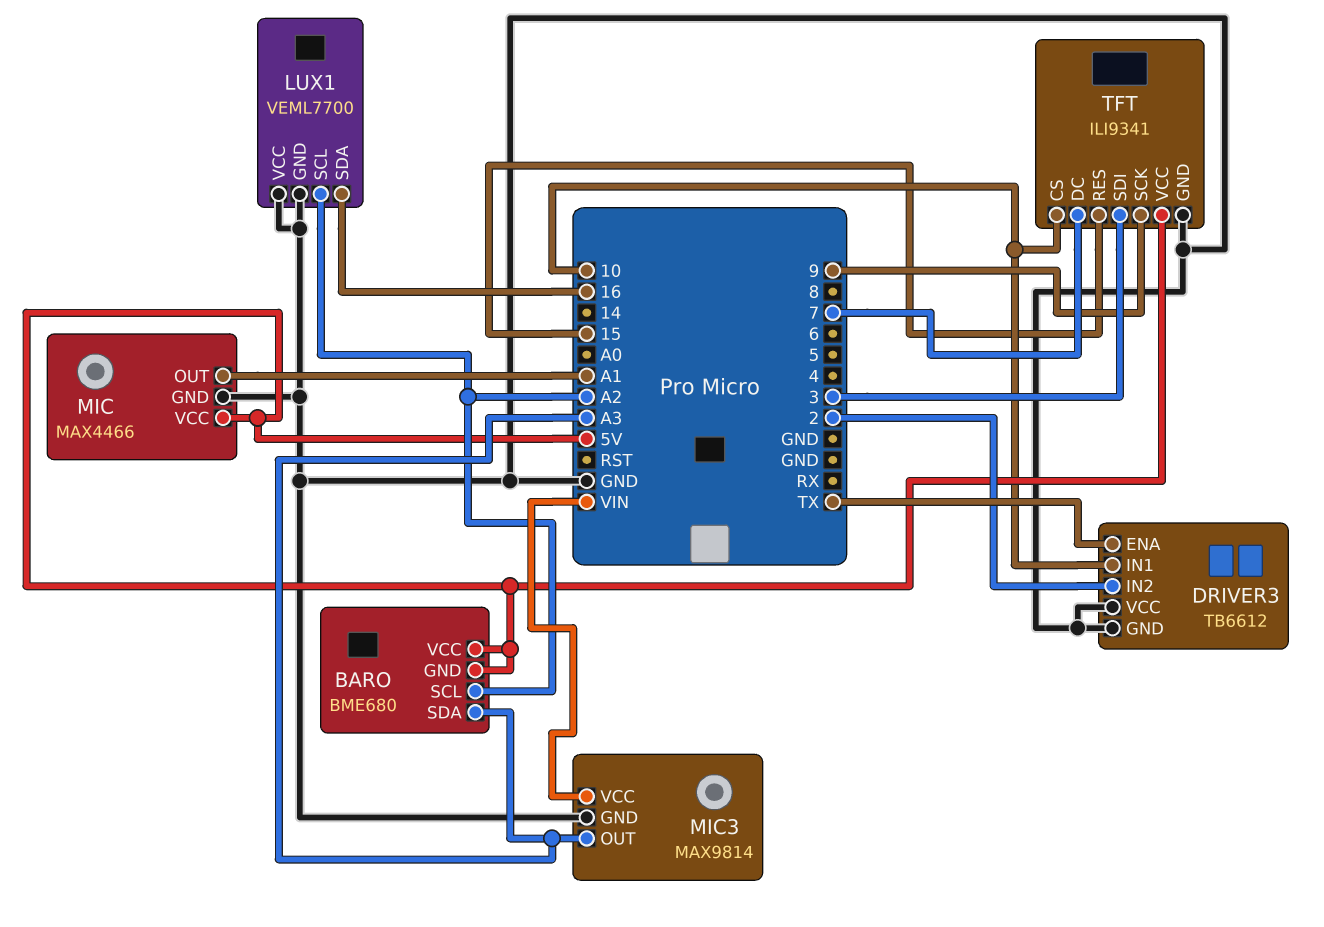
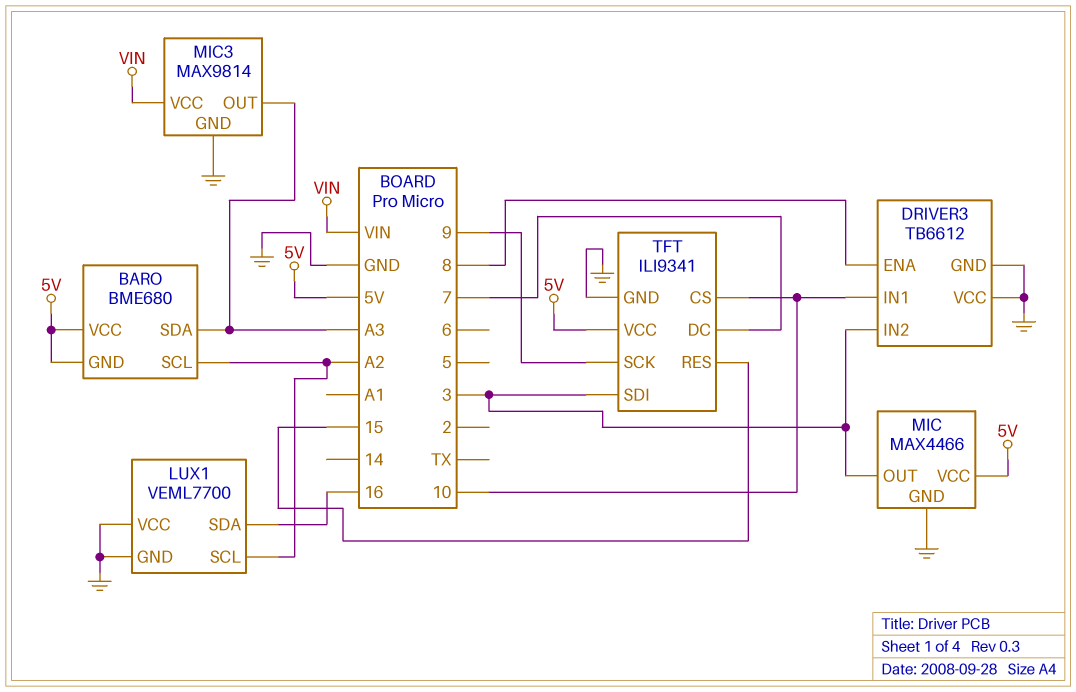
DRIVER3 pin ENA: TX -> 8
DRIVER3 pin IN2: 2 -> 3
MIC pin OUT: A1 -> 3

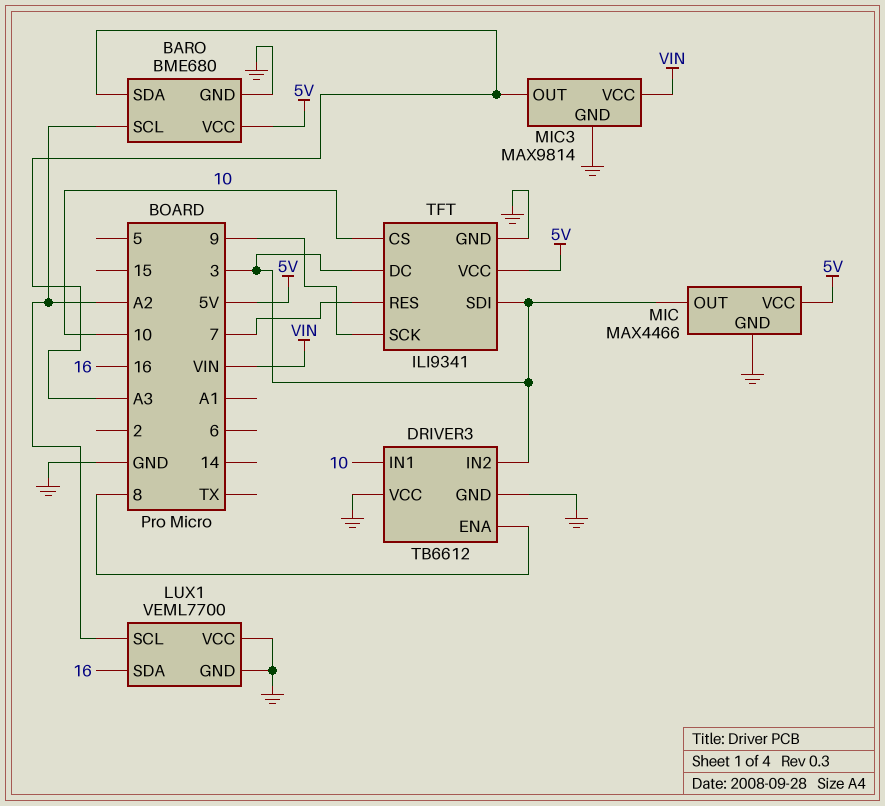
BARO pin GND: 5V -> GND
TFT pin DC: 7 -> 3
TFT pin RES: 15 -> 7

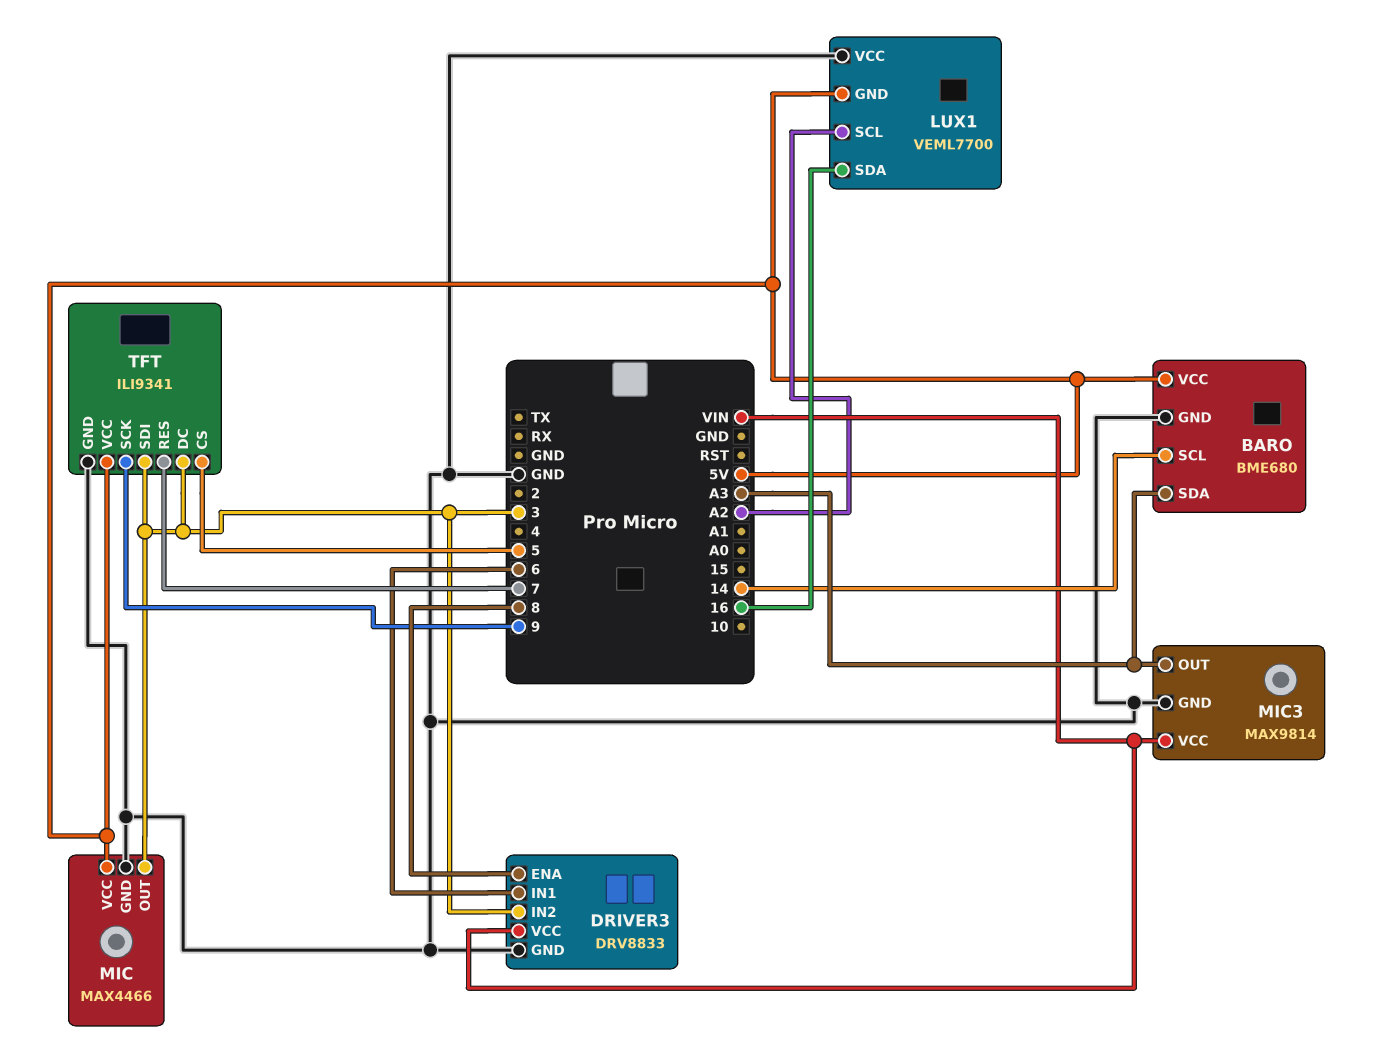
BARO pin SCL: A2 -> 14
DRIVER3: TB6612 -> DRV8833
DRIVER3 pin IN1: 10 -> 6
DRIVER3 pin VCC: GND -> VIN
LUX1 pin GND: GND -> 5V
TFT pin CS: 10 -> 5

